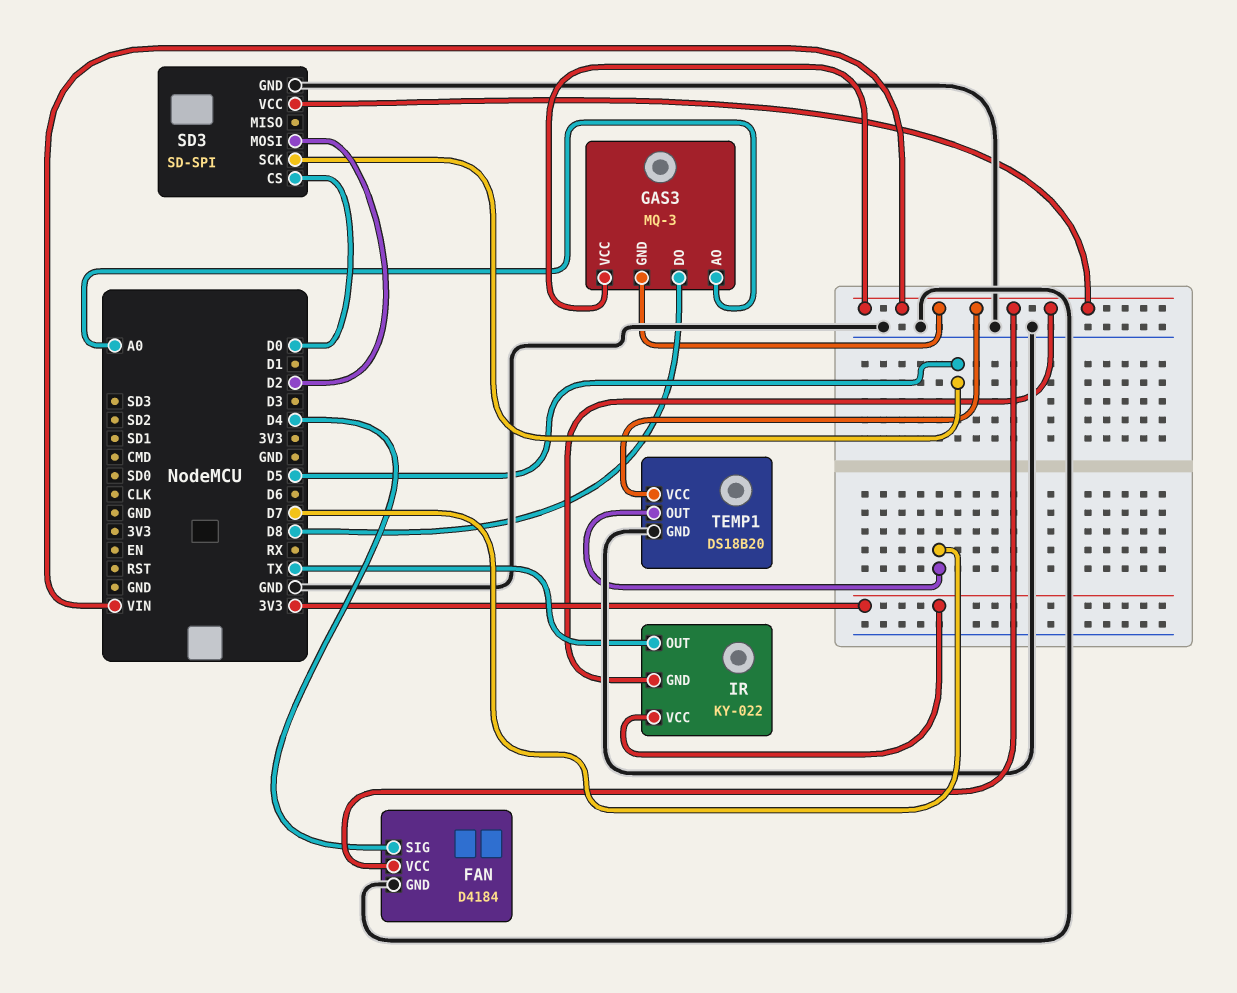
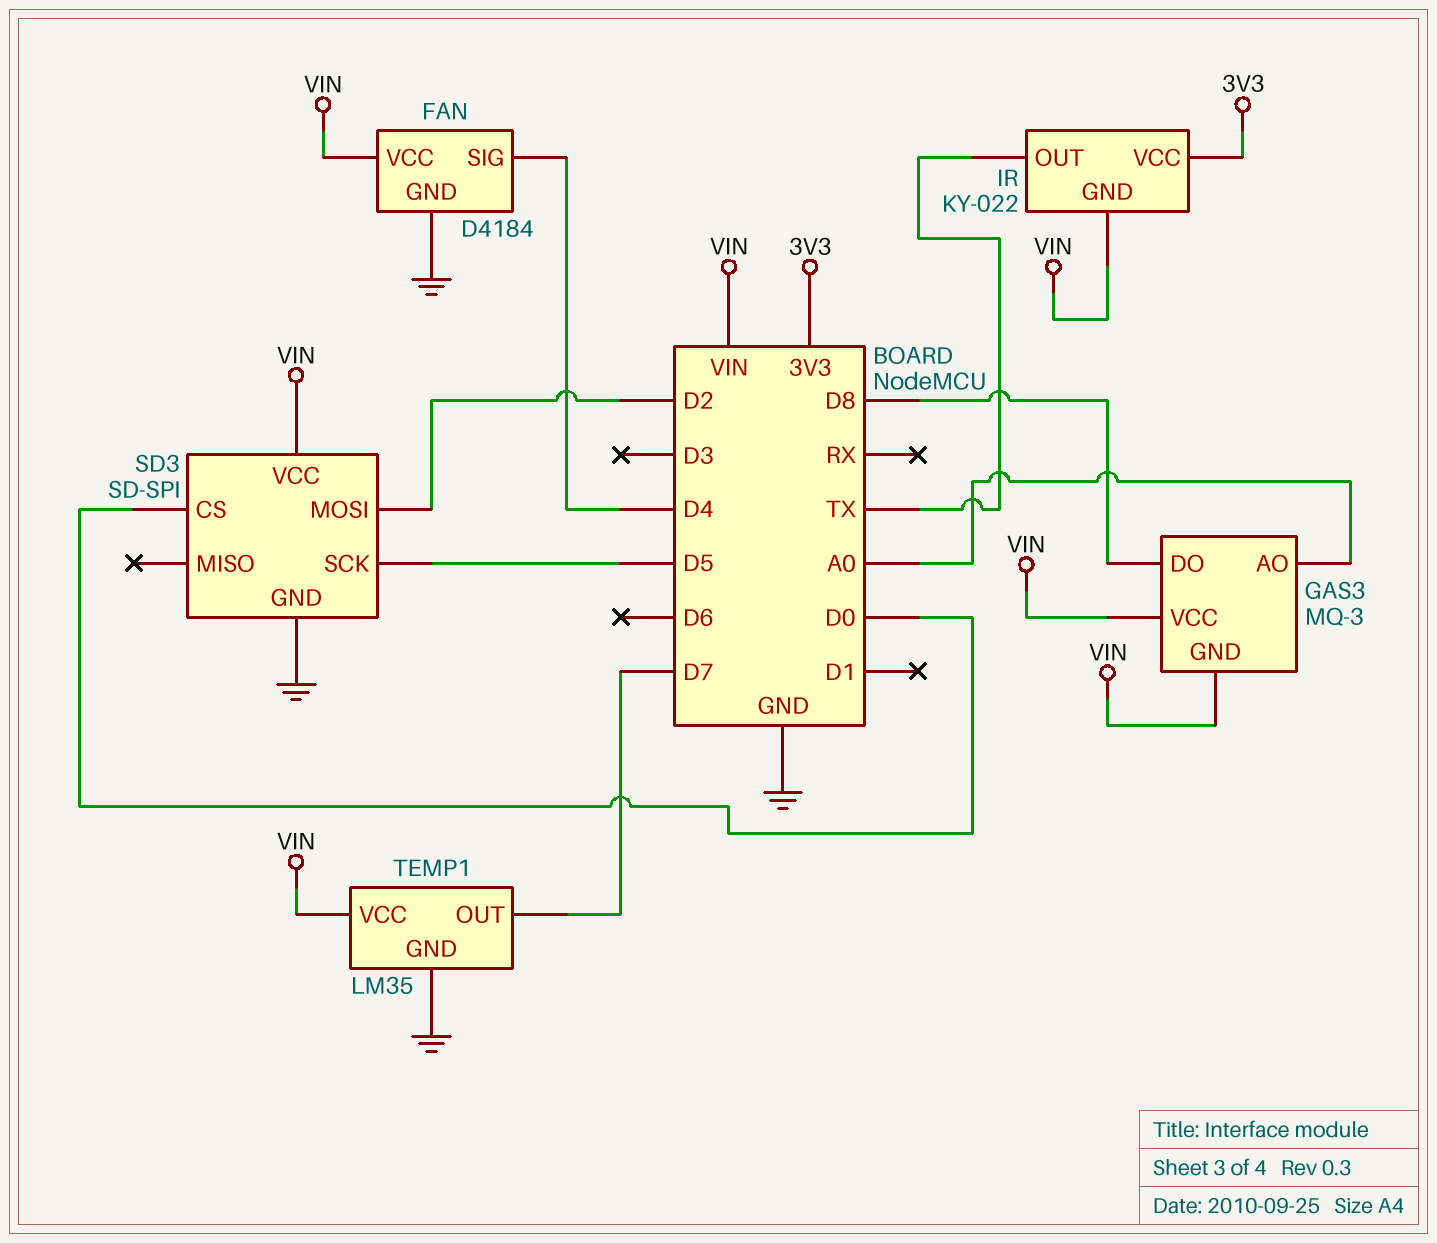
TEMP1: DS18B20 -> LM35

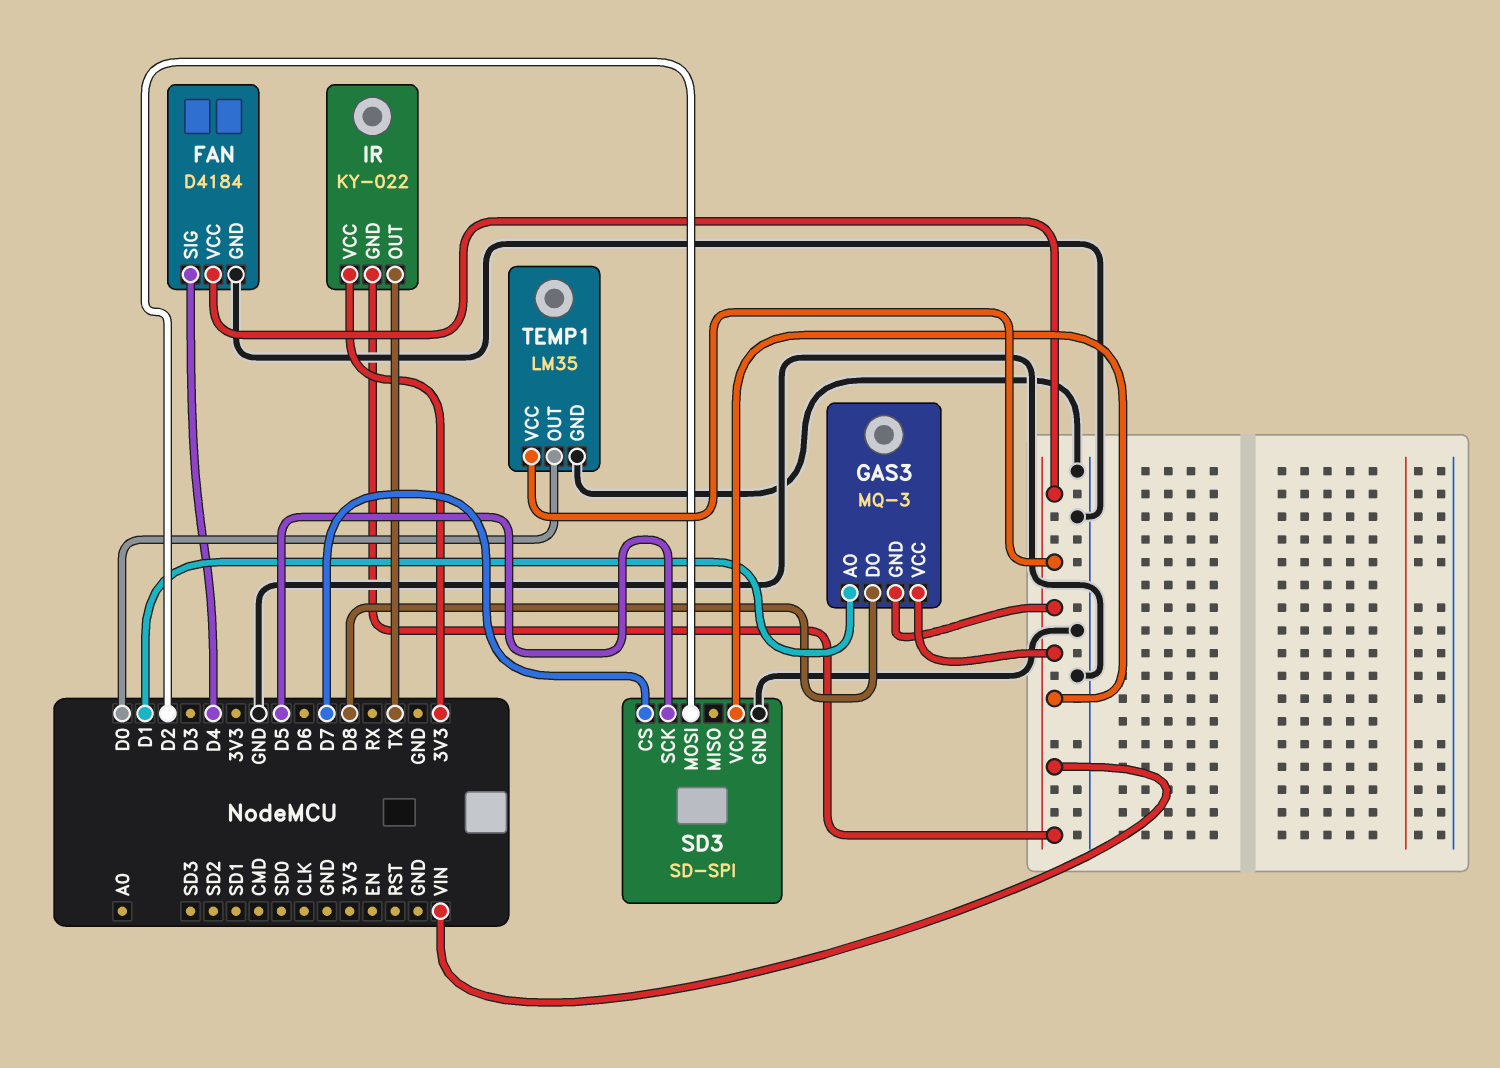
GAS3 pin AO: A0 -> D1
SD3 pin CS: D0 -> D7
TEMP1 pin OUT: D7 -> D0

